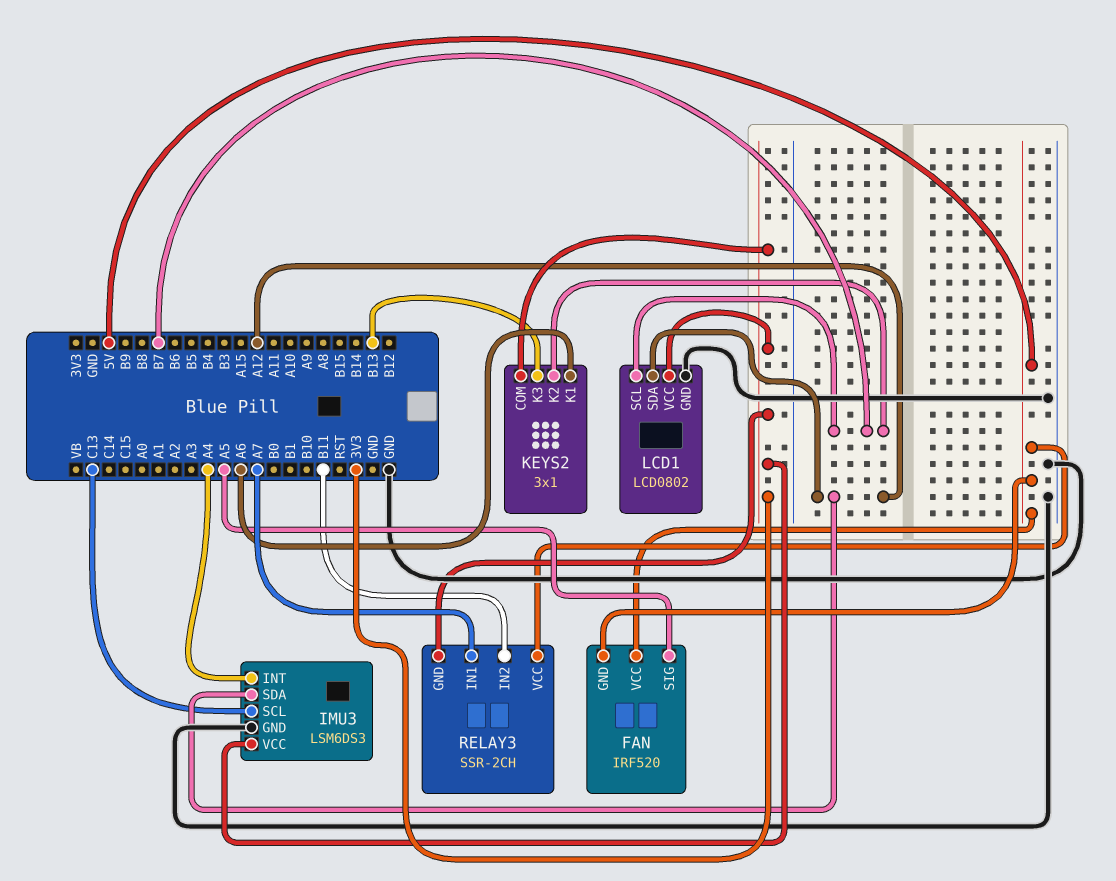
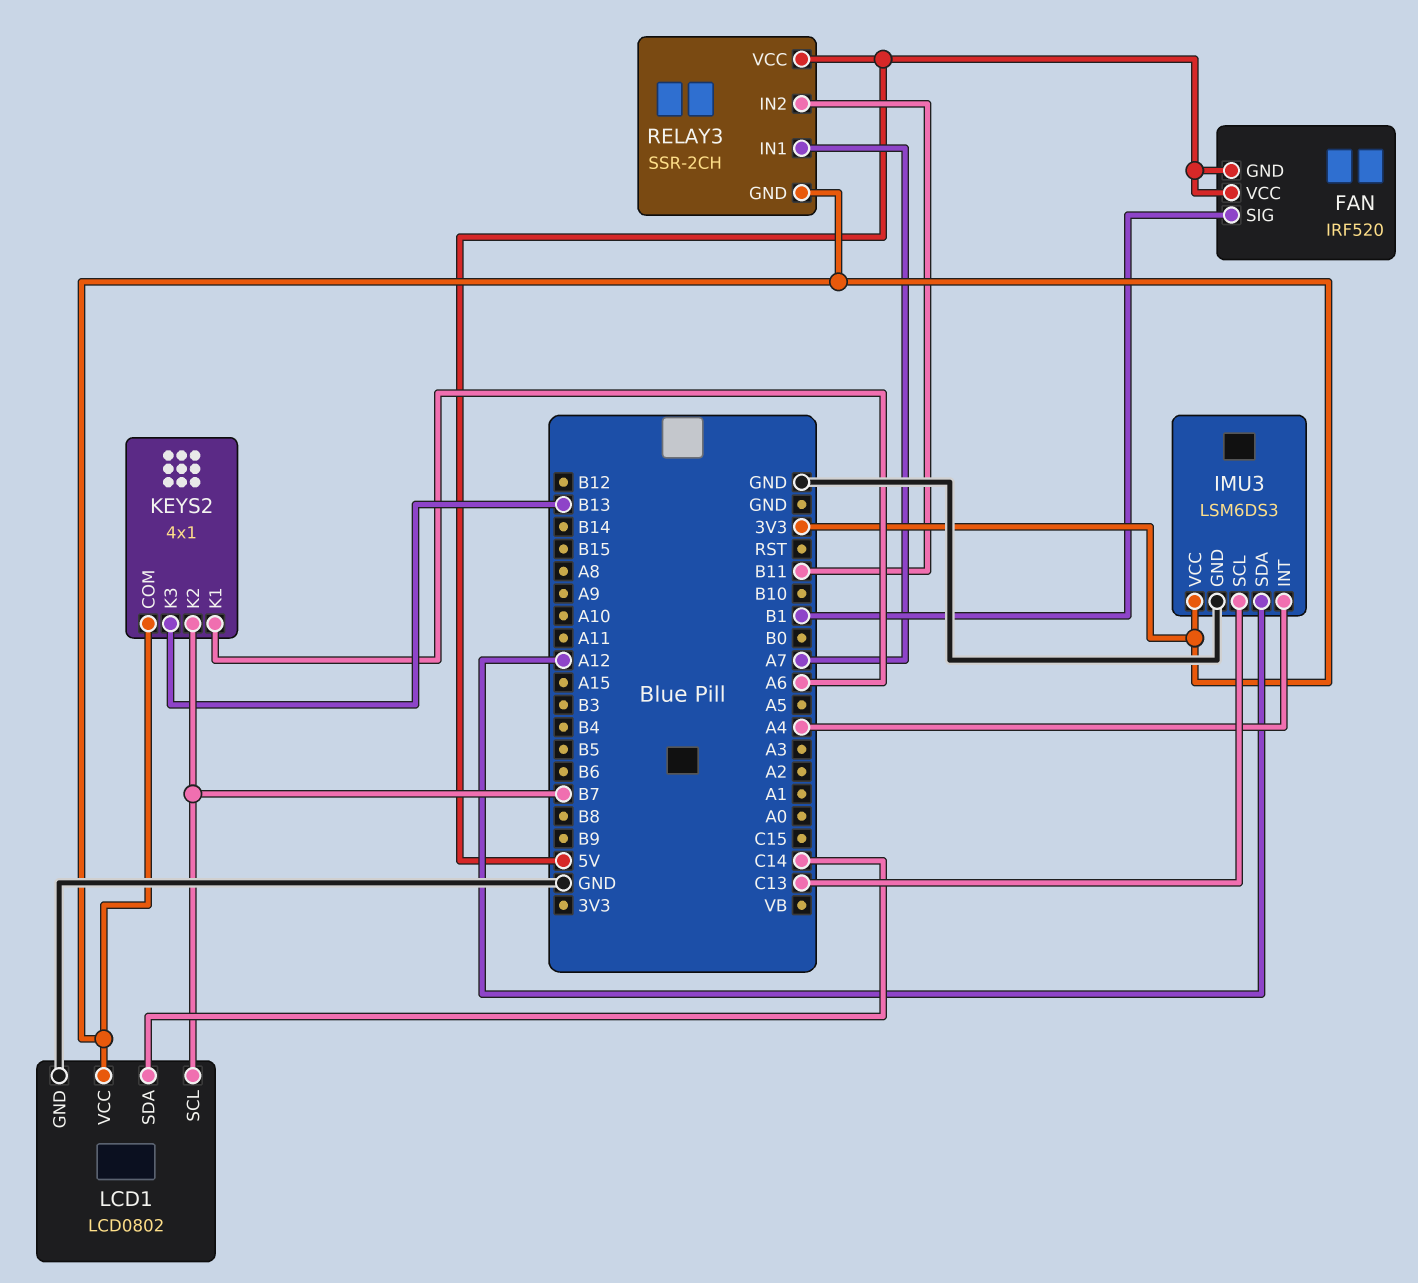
FAN pin SIG: A5 -> B1
KEYS2: 3x1 -> 4x1
LCD1 pin SDA: A12 -> C14

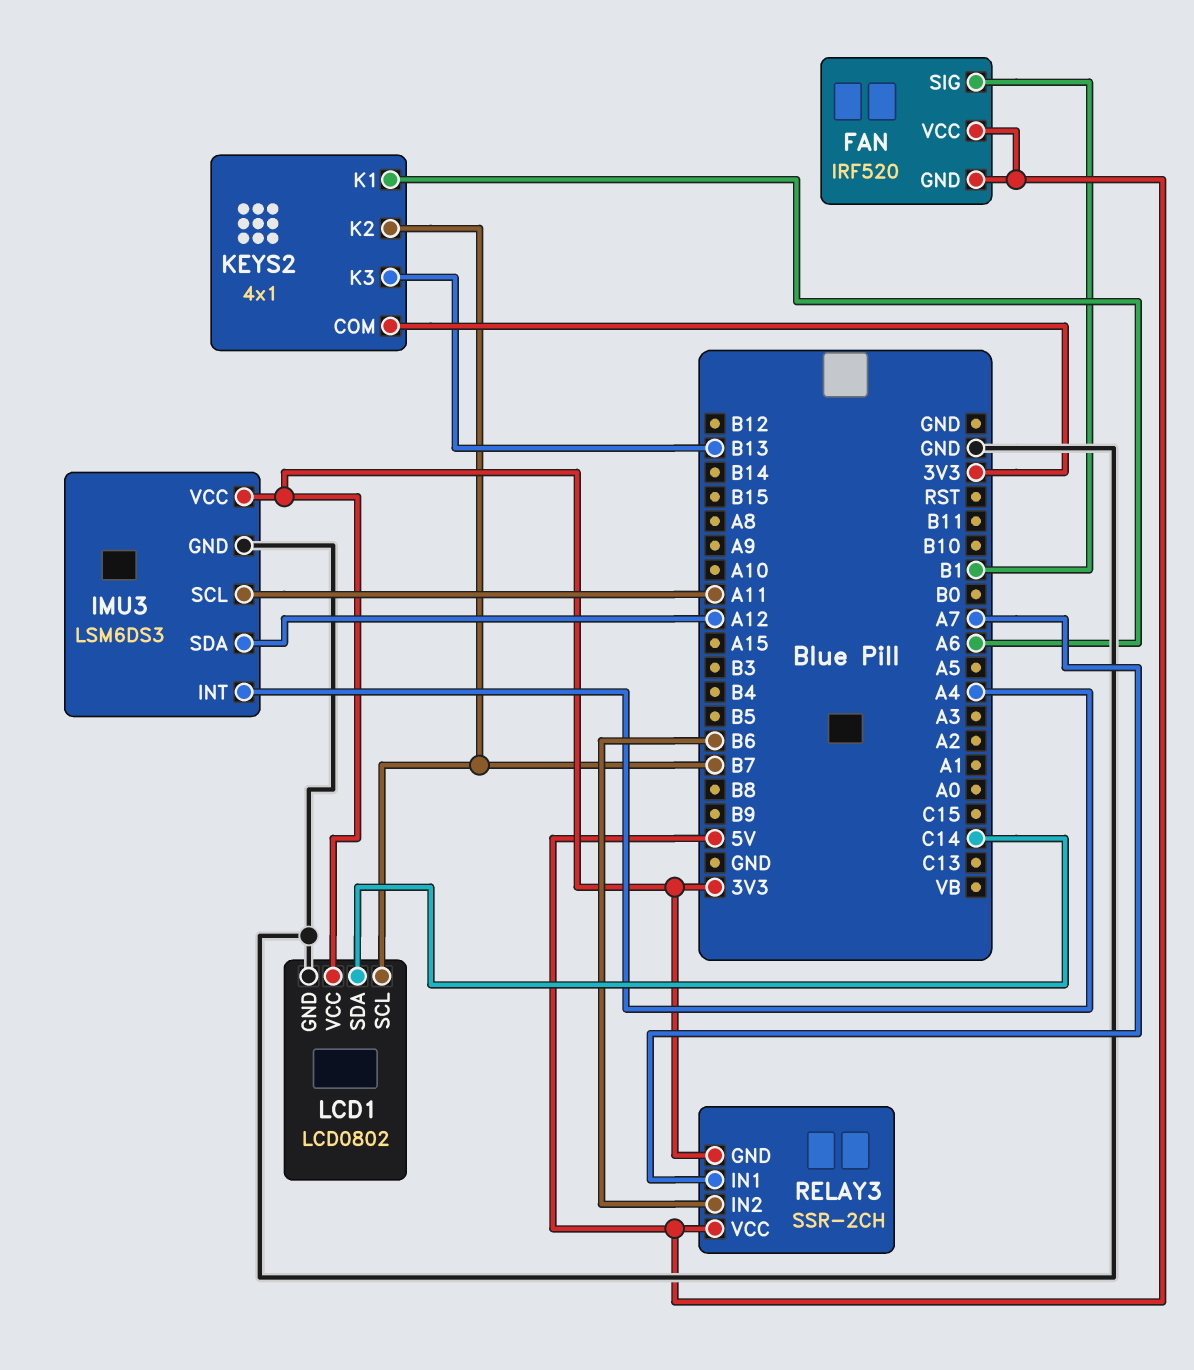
IMU3 pin SCL: C13 -> A11
RELAY3 pin IN2: B11 -> B6

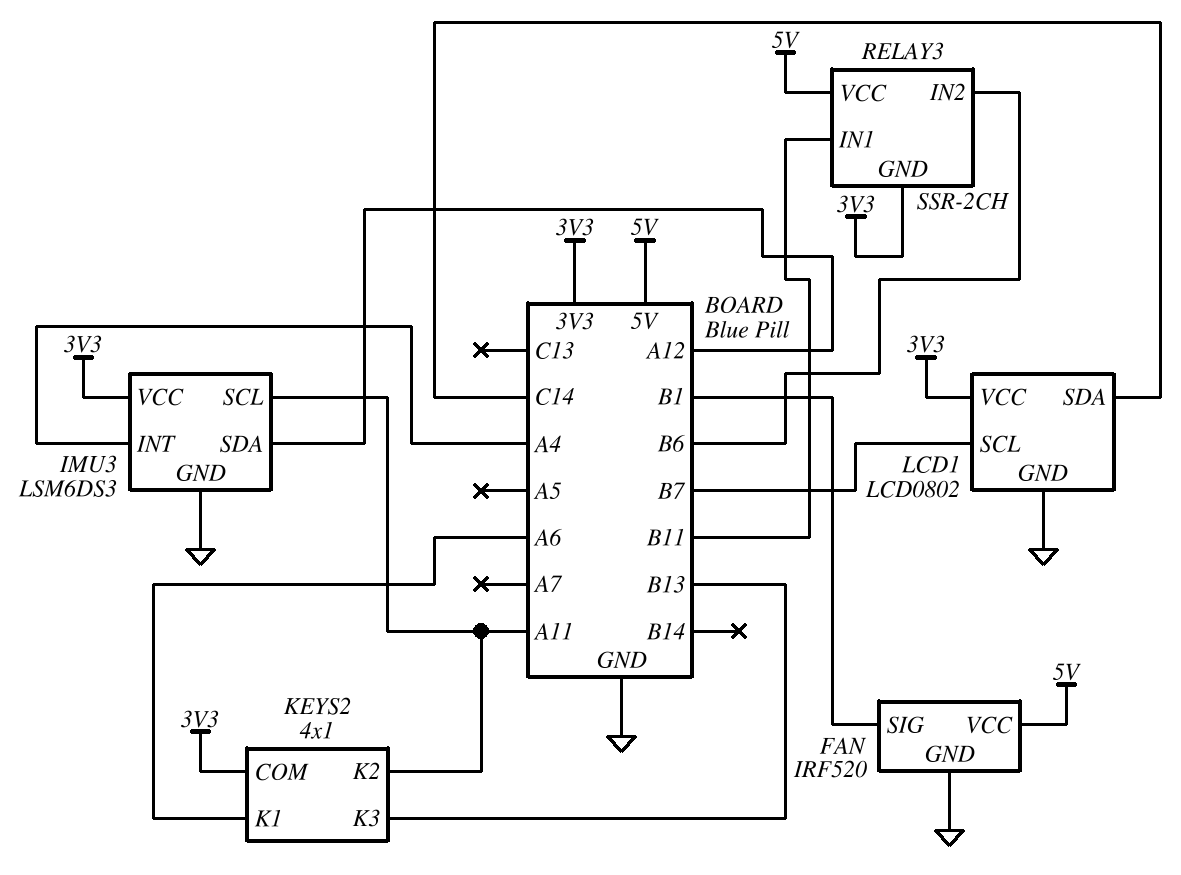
FAN pin GND: 5V -> GND
KEYS2 pin K2: B7 -> A11
RELAY3 pin IN1: A7 -> B11

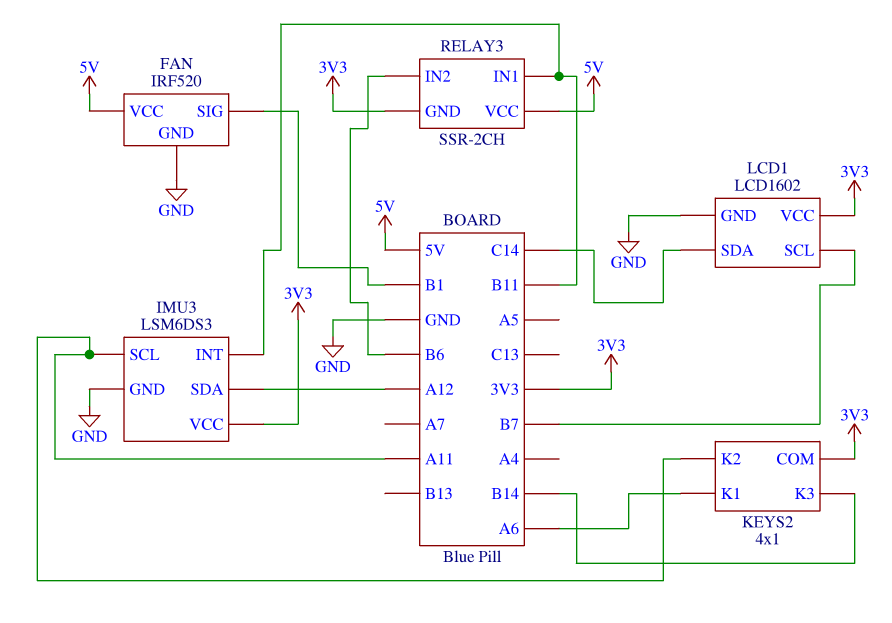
IMU3 pin INT: A4 -> B11
KEYS2 pin K3: B13 -> B14
LCD1: LCD0802 -> LCD1602

